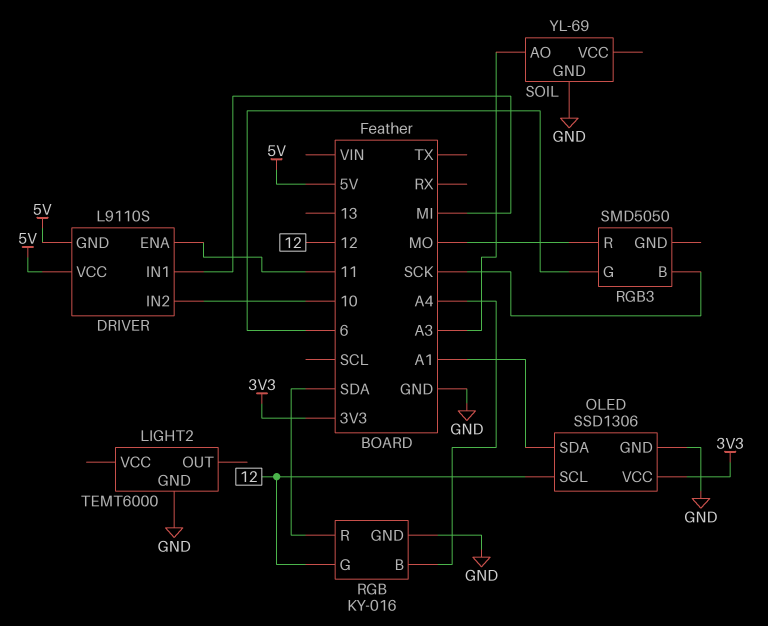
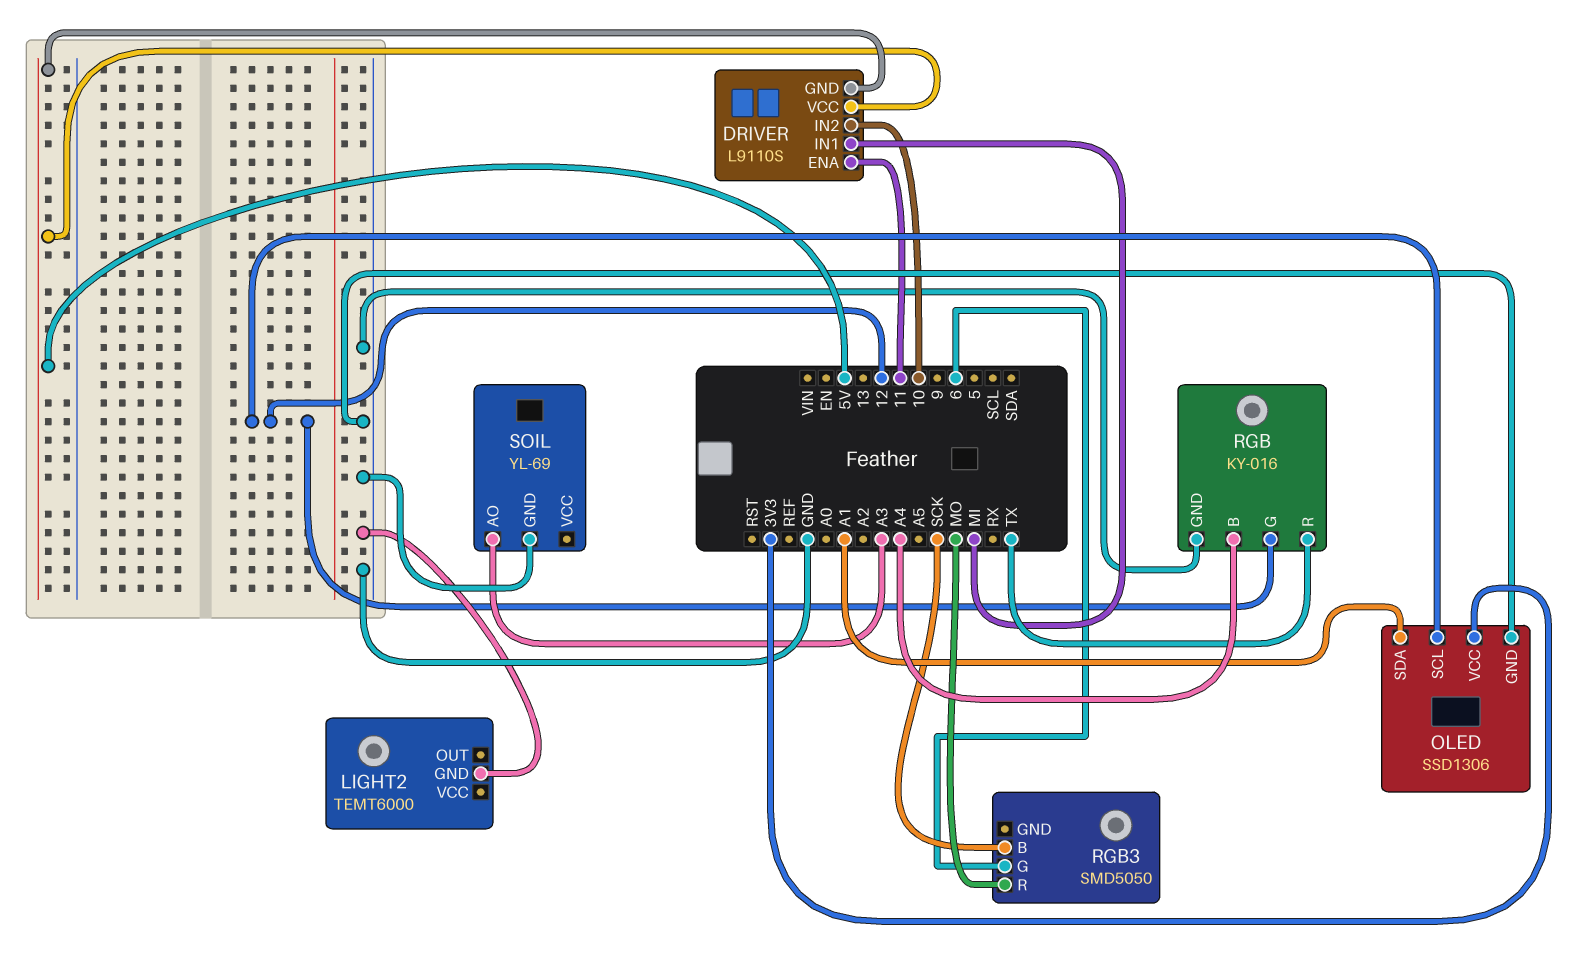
RGB pin R: SDA -> TX

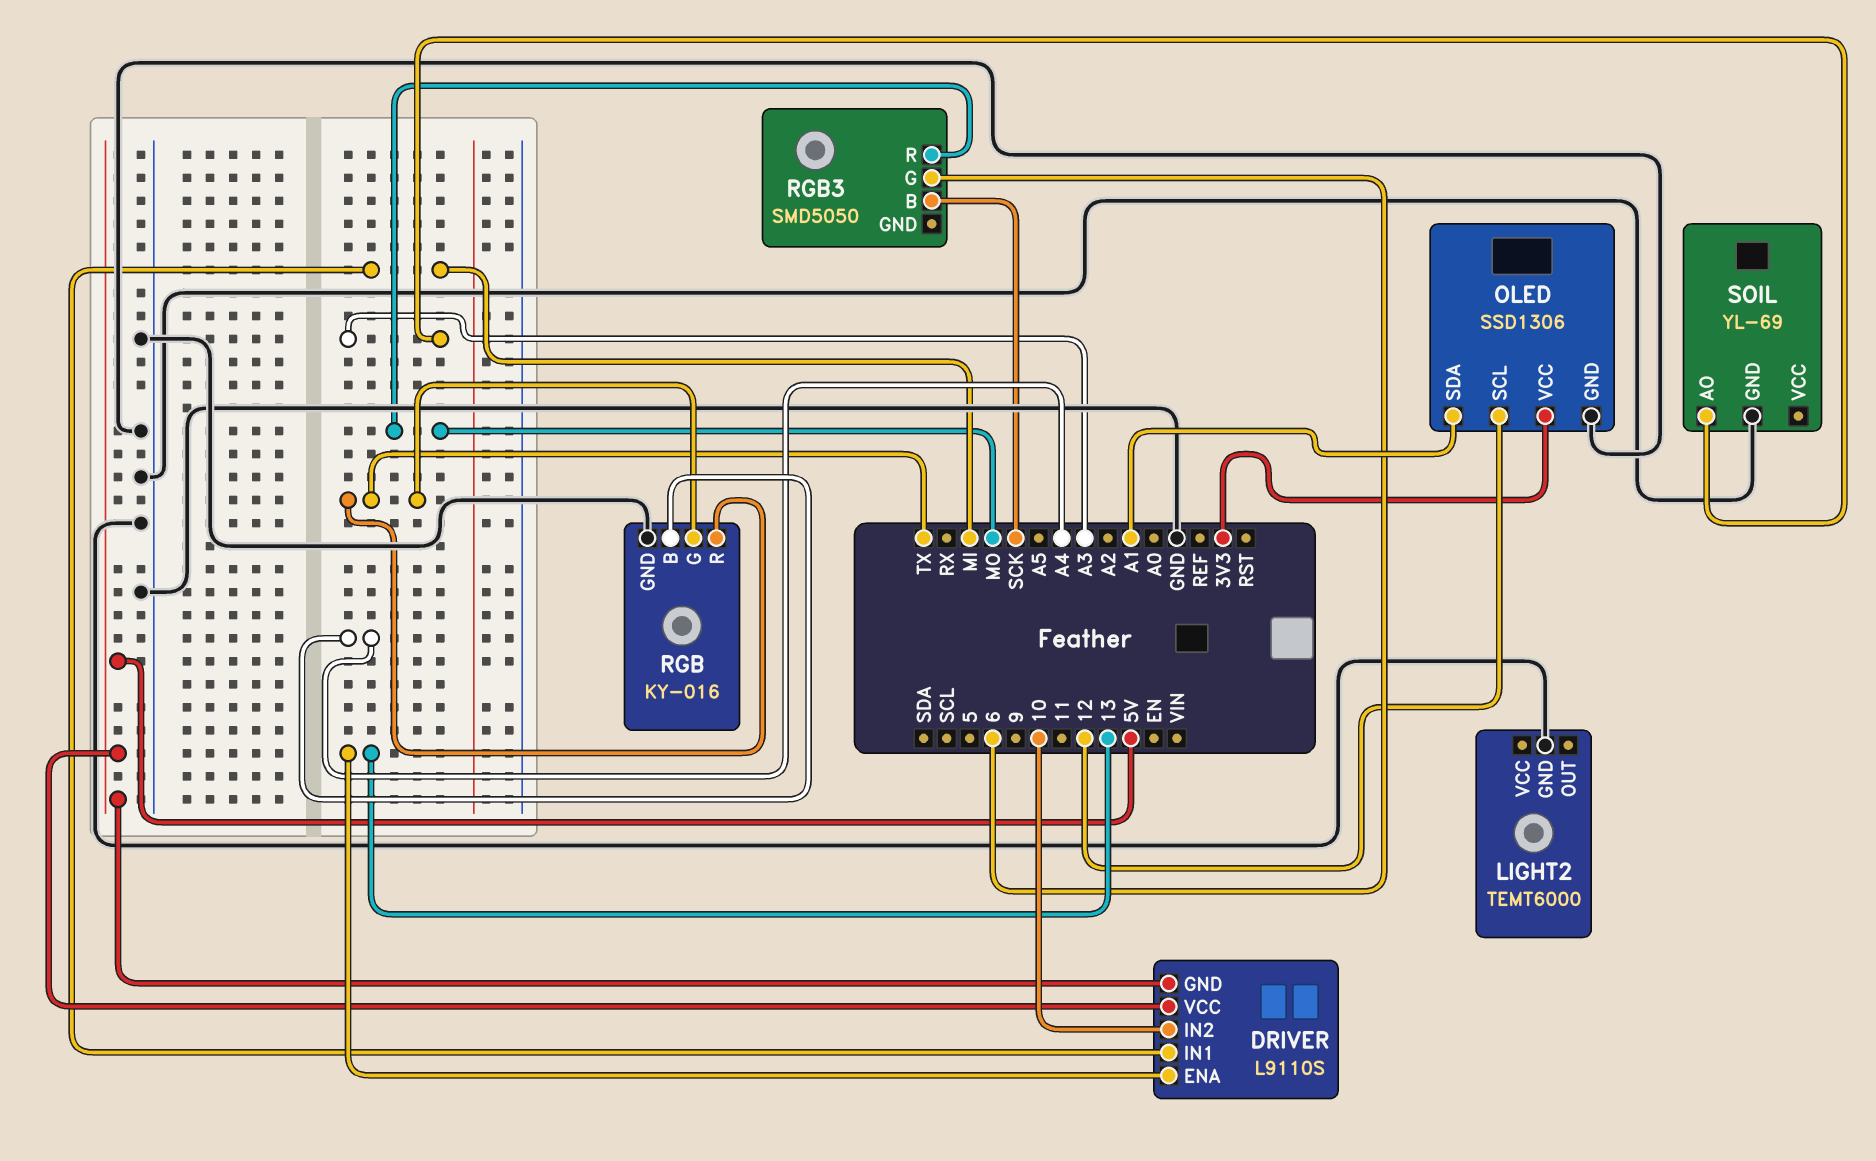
DRIVER pin ENA: 11 -> 13
RGB pin G: 12 -> TX

